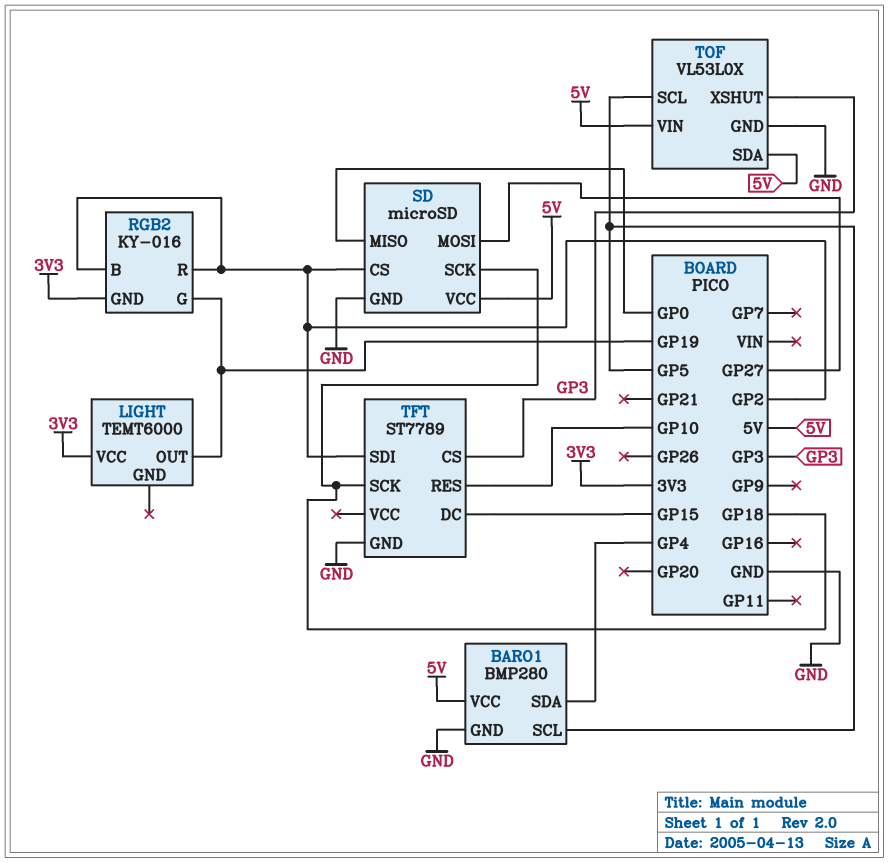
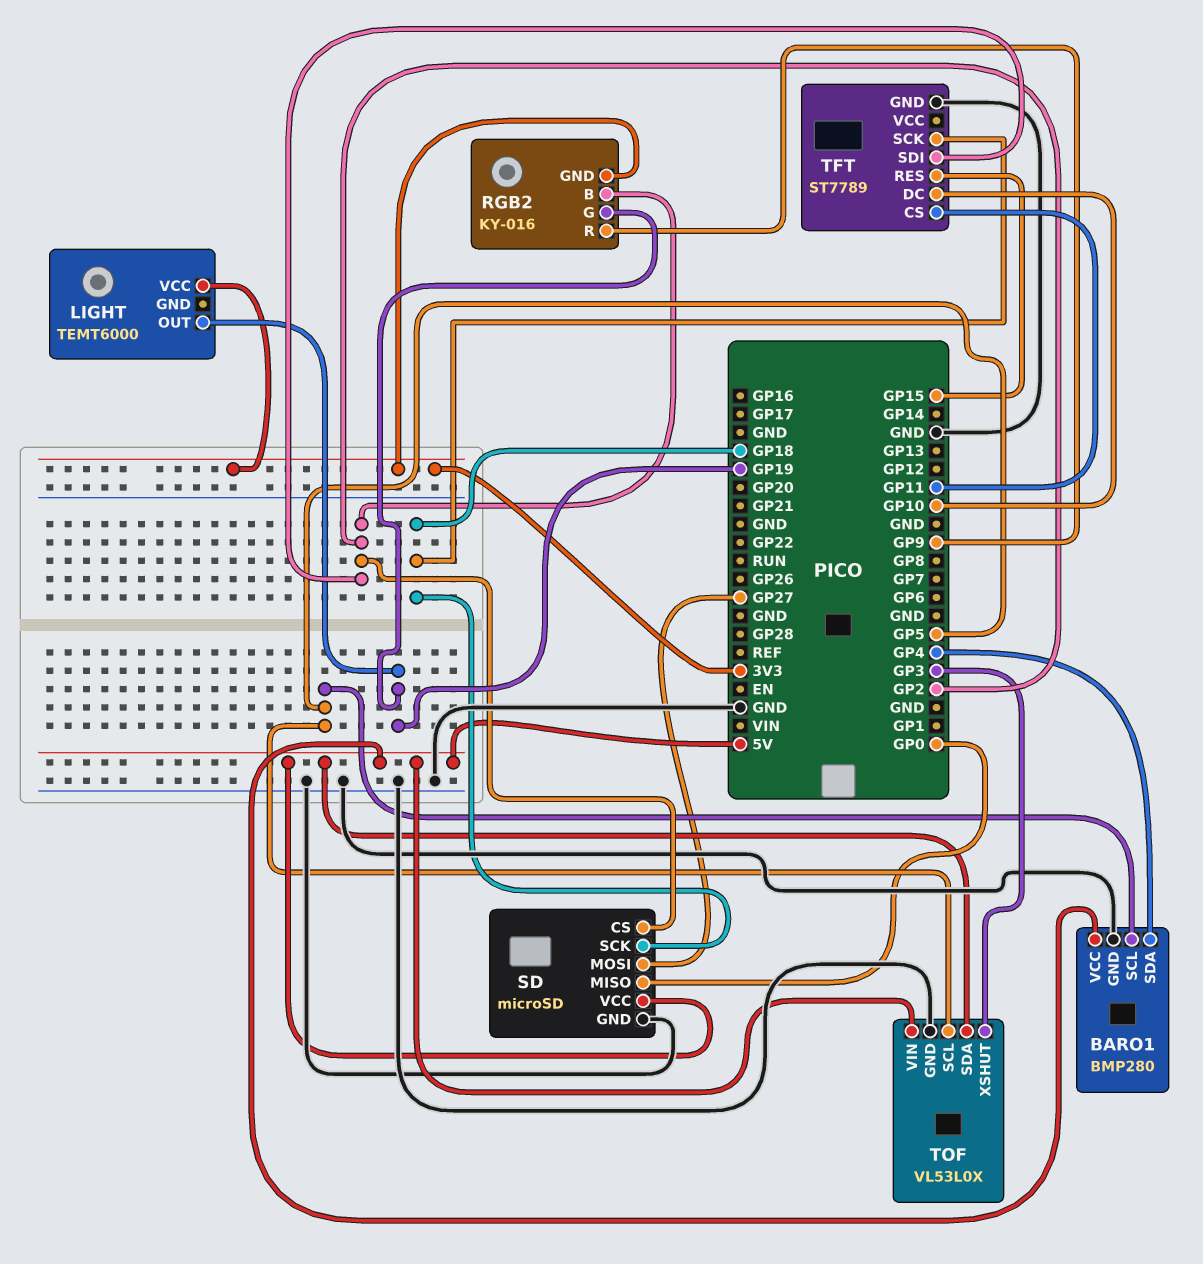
RGB2 pin R: GP2 -> GP9
TFT pin CS: GP3 -> GP11
TFT pin DC: GP15 -> GP10
TFT pin RES: GP10 -> GP15

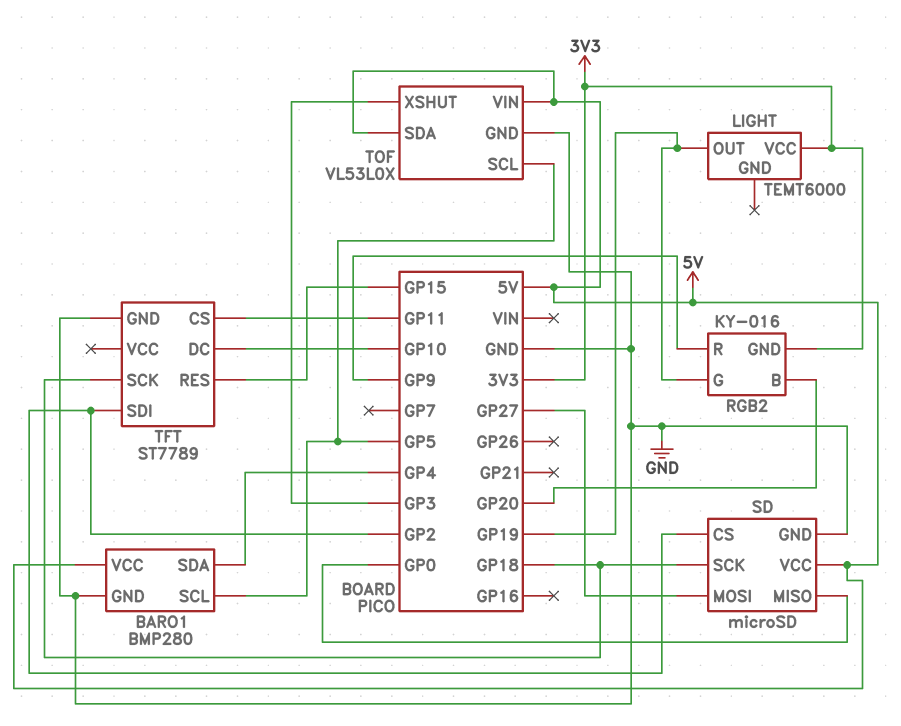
RGB2 pin B: GP2 -> GP20

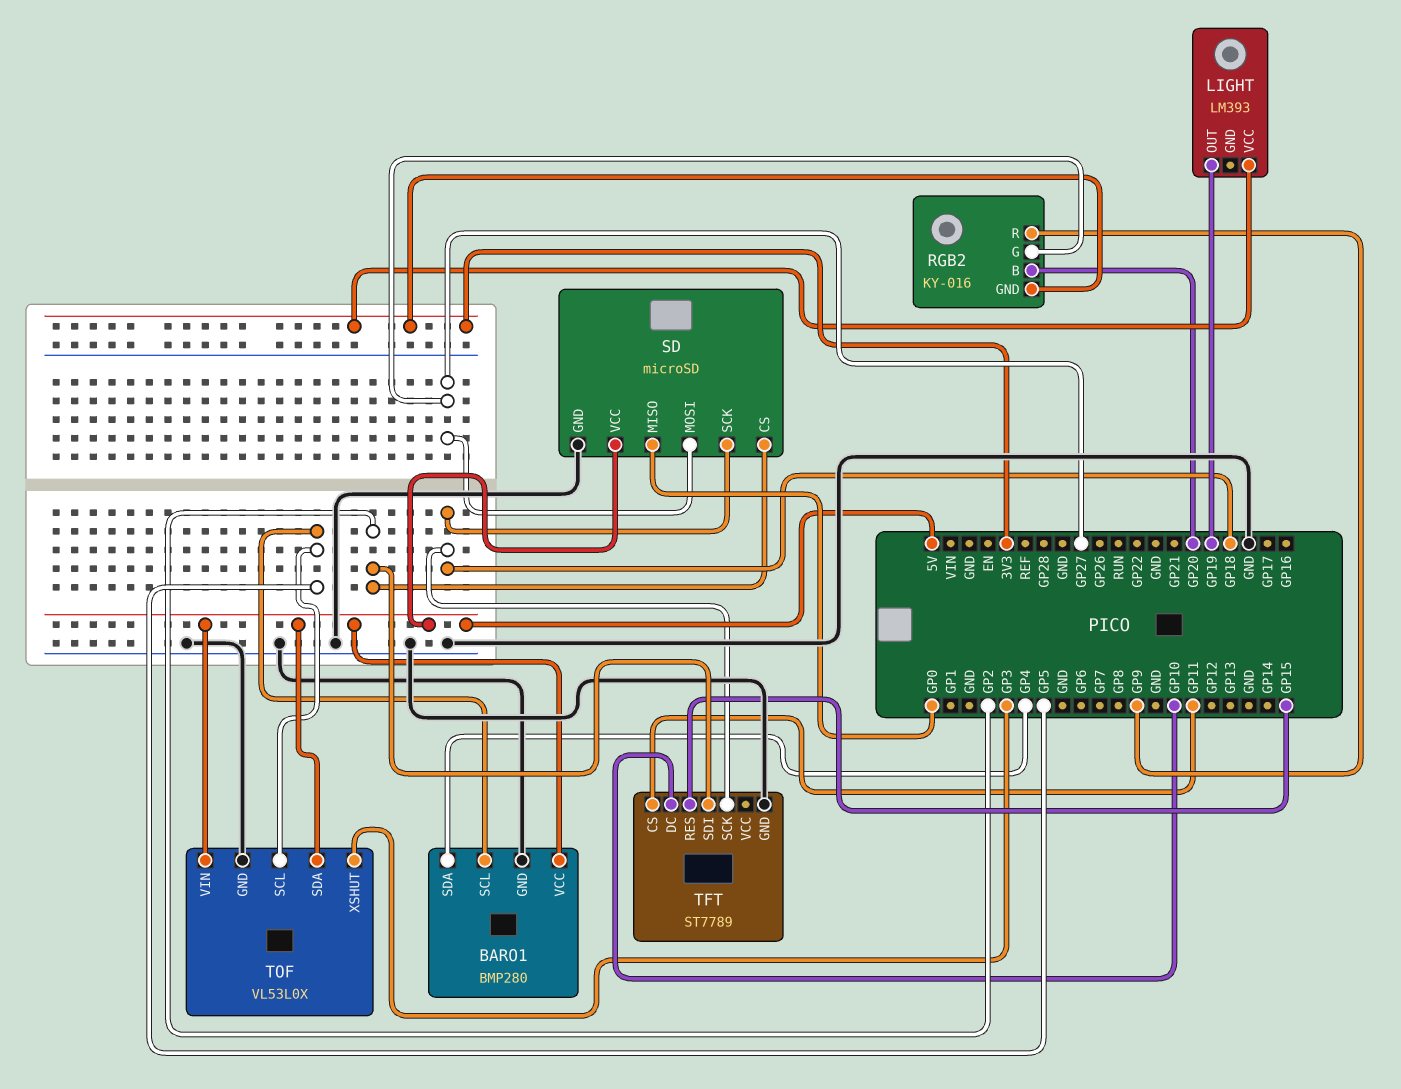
LIGHT: TEMT6000 -> LM393
RGB2 pin G: GP19 -> GP27

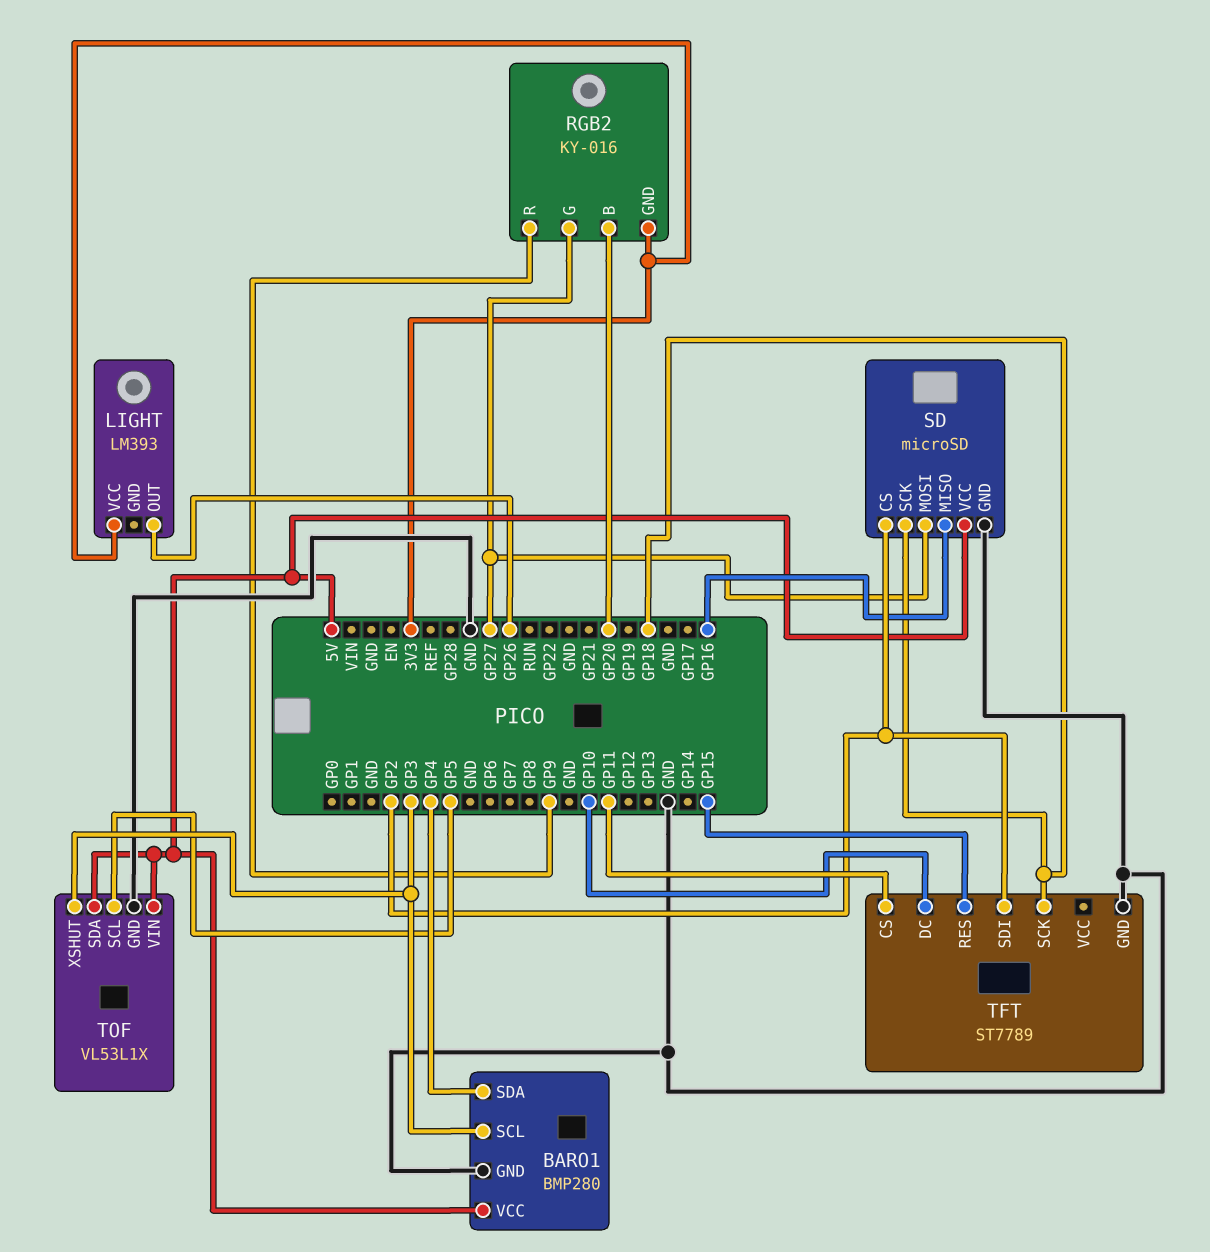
BARO1 pin SCL: GP5 -> GP3
LIGHT pin OUT: GP19 -> GP26
SD pin MISO: GP0 -> GP16
TOF: VL53L0X -> VL53L1X

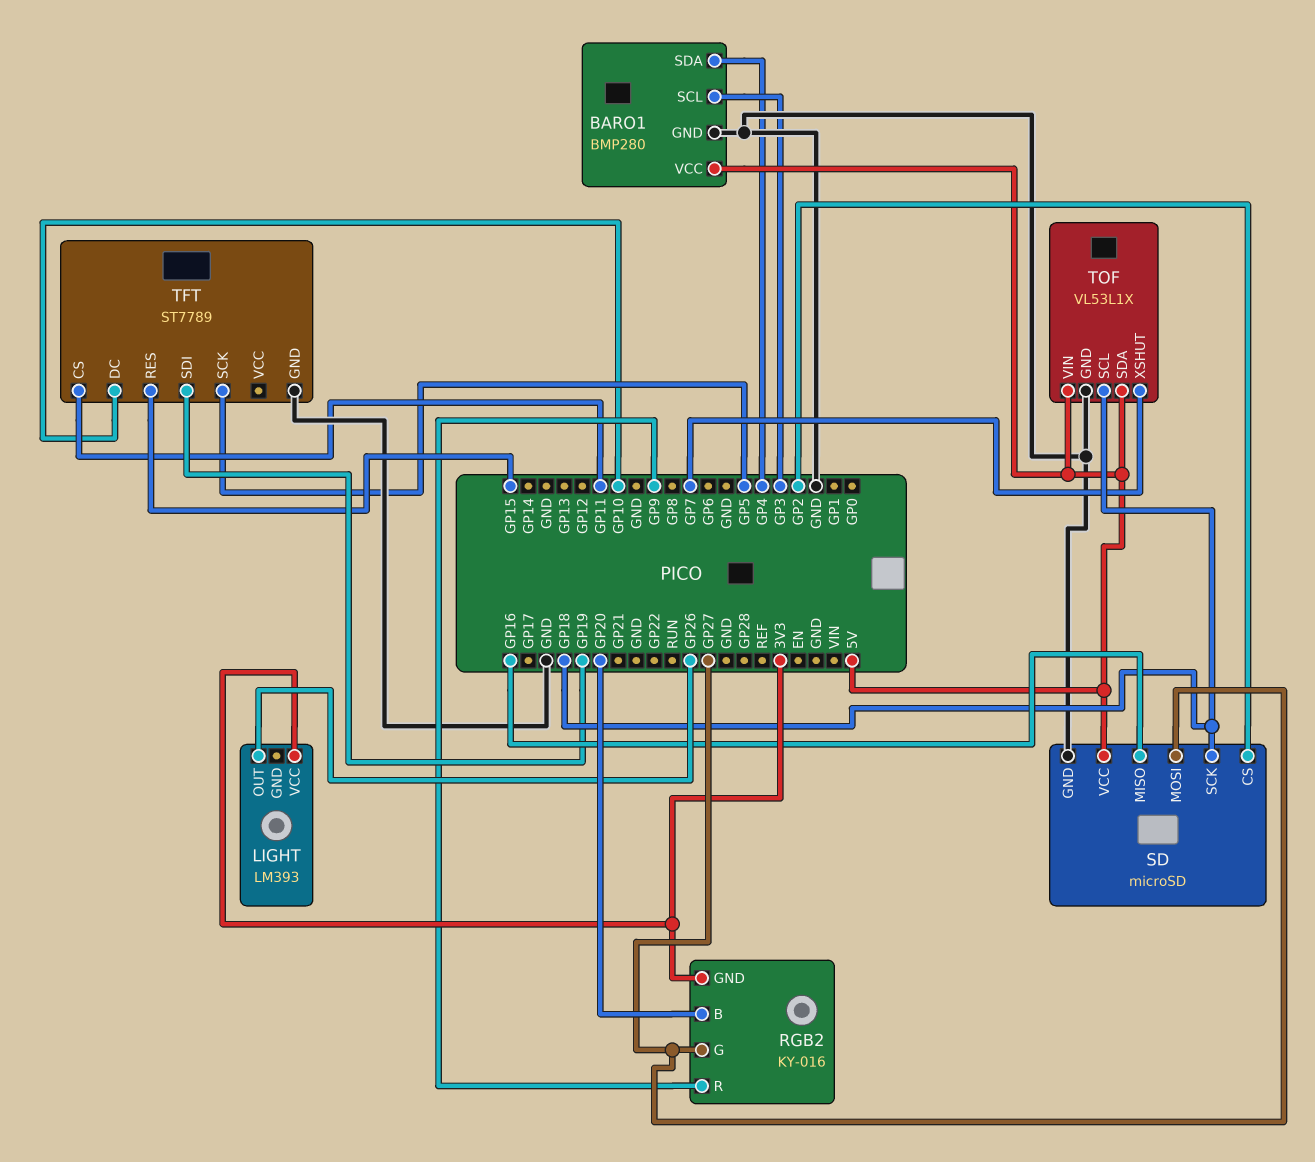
TFT pin SCK: GP18 -> GP5
TFT pin SDI: GP2 -> GP19
TOF pin SCL: GP5 -> GP18
TOF pin XSHUT: GP3 -> GP7

